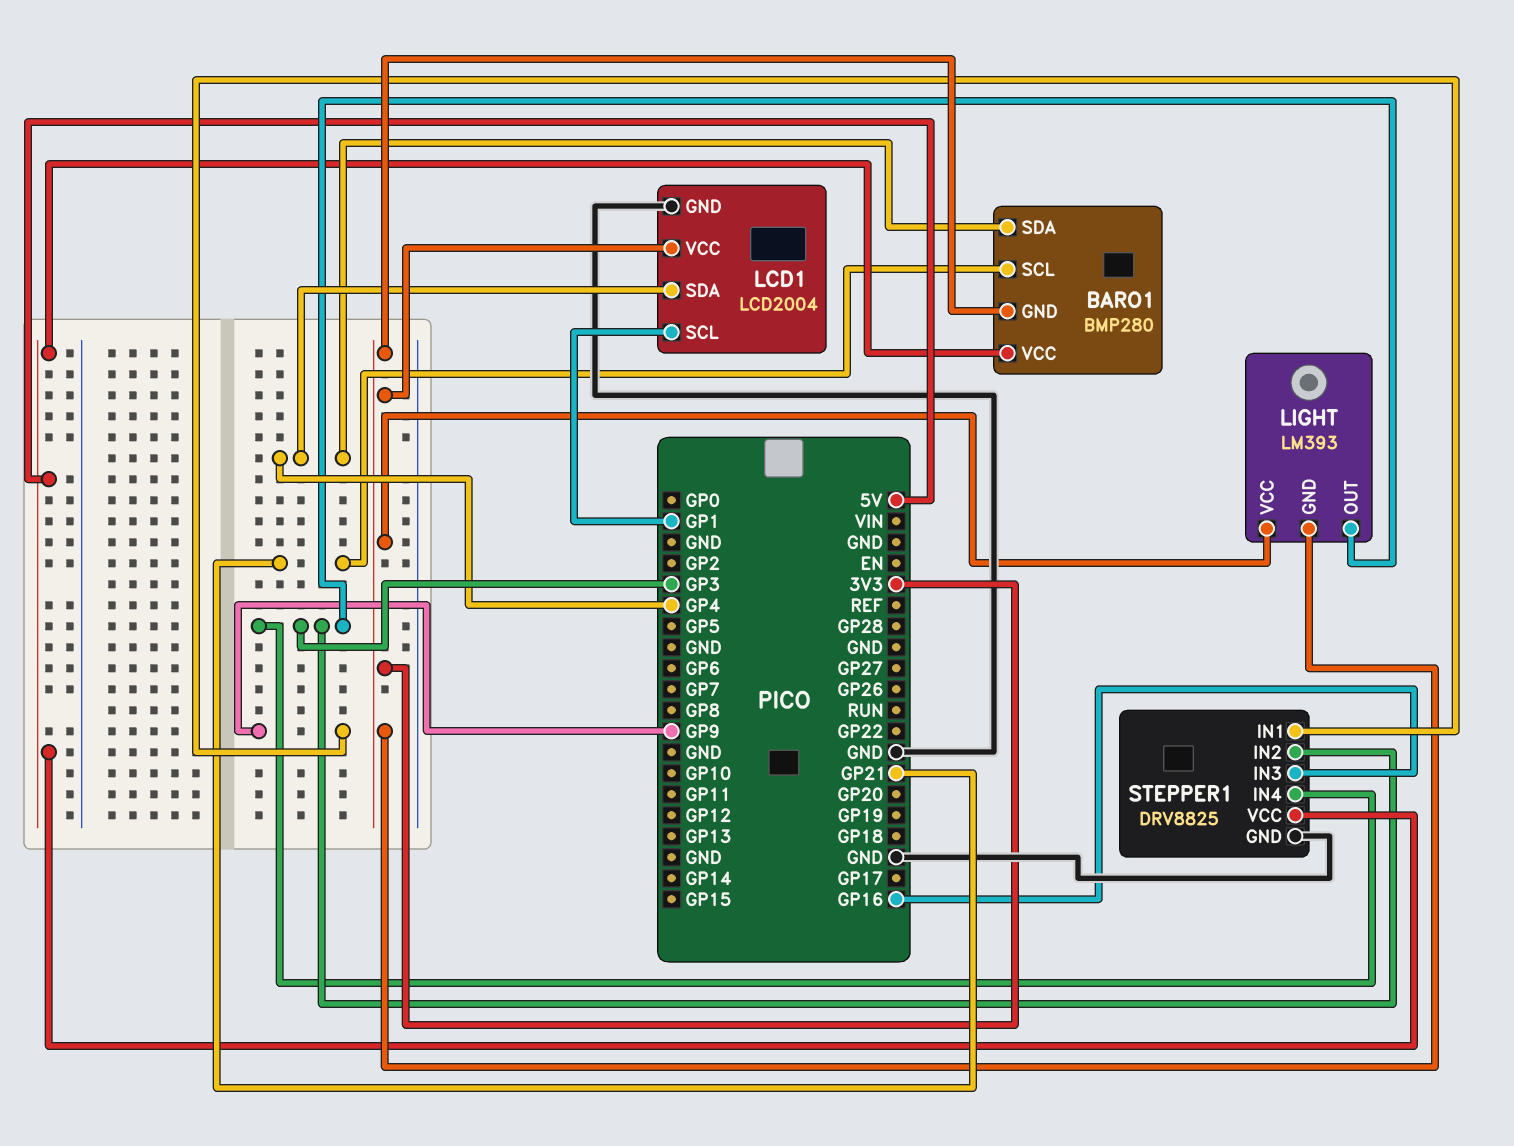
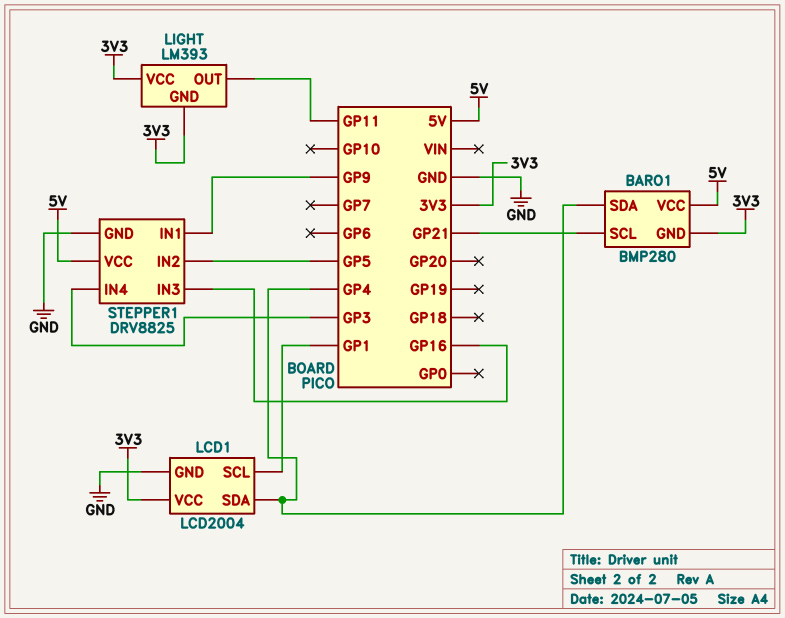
LIGHT pin OUT: GP3 -> GP11
STEPPER1 pin IN2: GP3 -> GP5

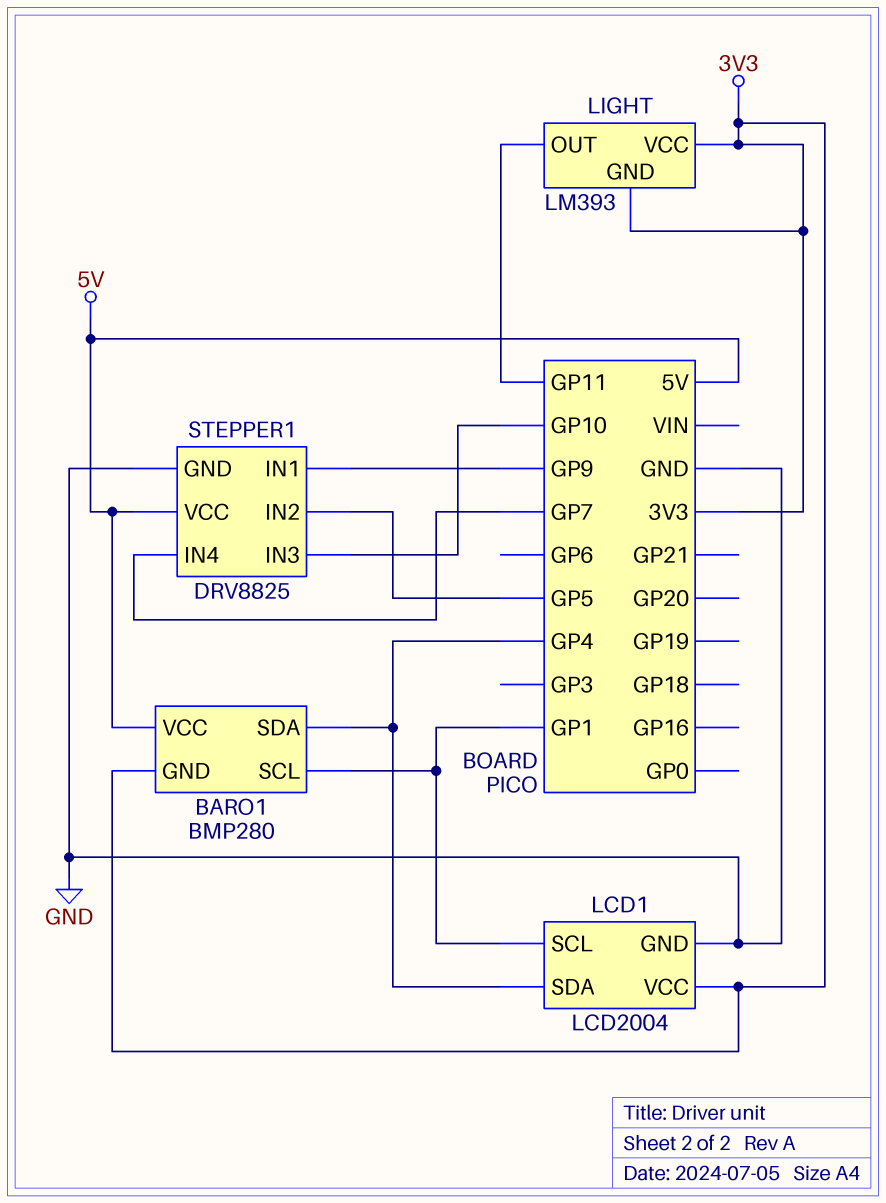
BARO1 pin SCL: GP21 -> GP1
STEPPER1 pin IN3: GP16 -> GP10
STEPPER1 pin IN4: GP3 -> GP7

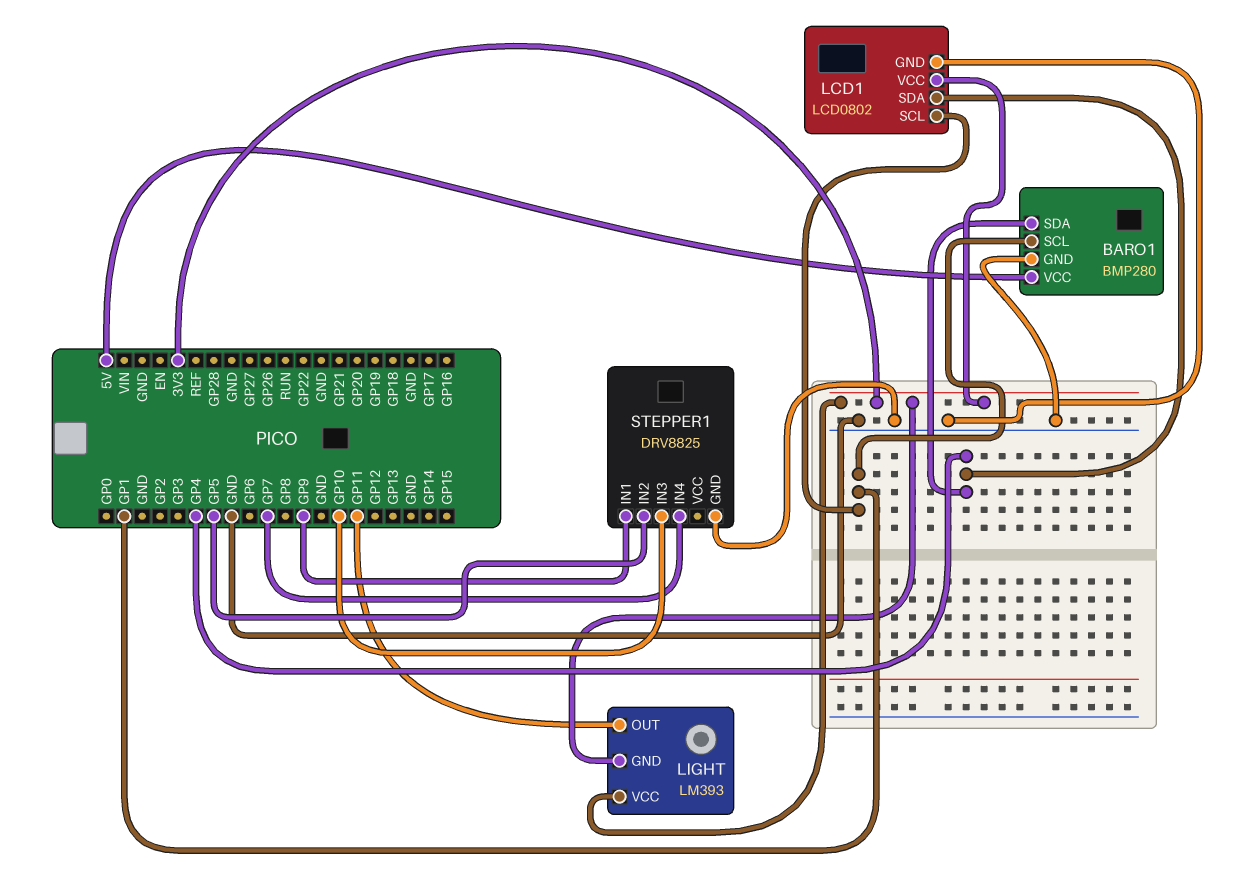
BARO1 pin GND: 3V3 -> GND
LCD1: LCD2004 -> LCD0802
STEPPER1 pin VCC: 5V -> none

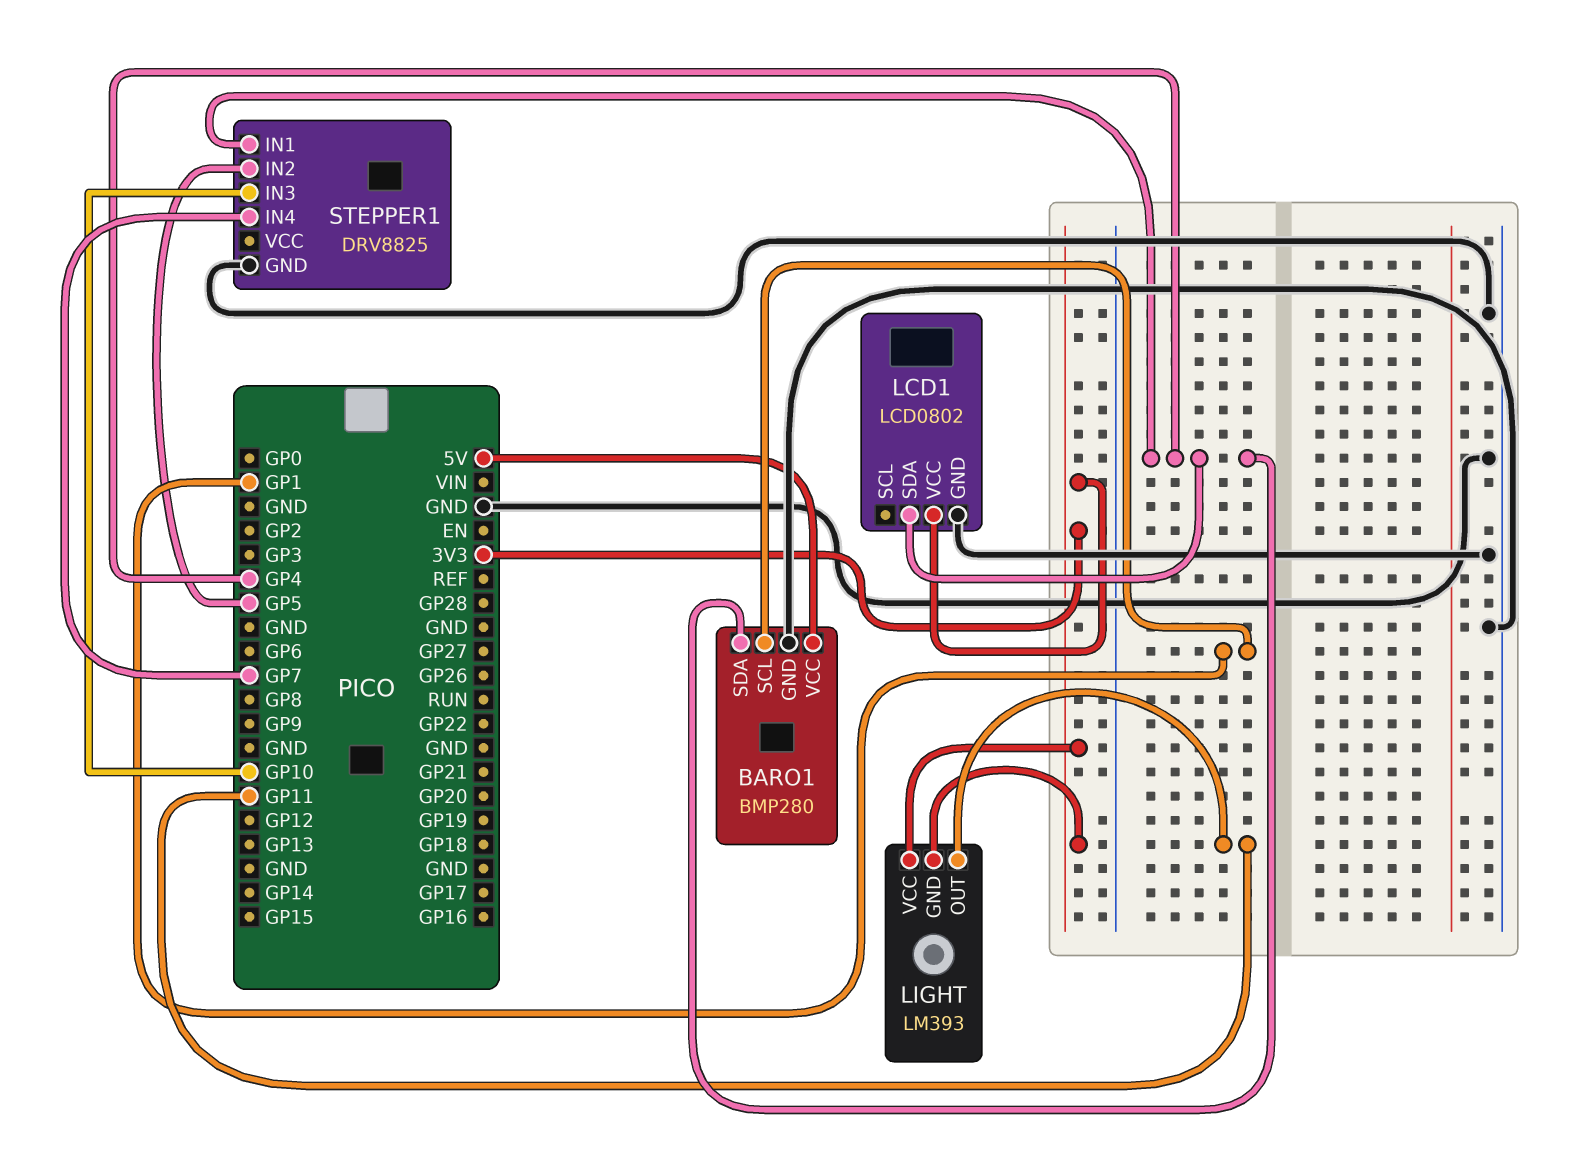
LCD1 pin SCL: GP1 -> none
STEPPER1 pin IN1: GP9 -> GP4

